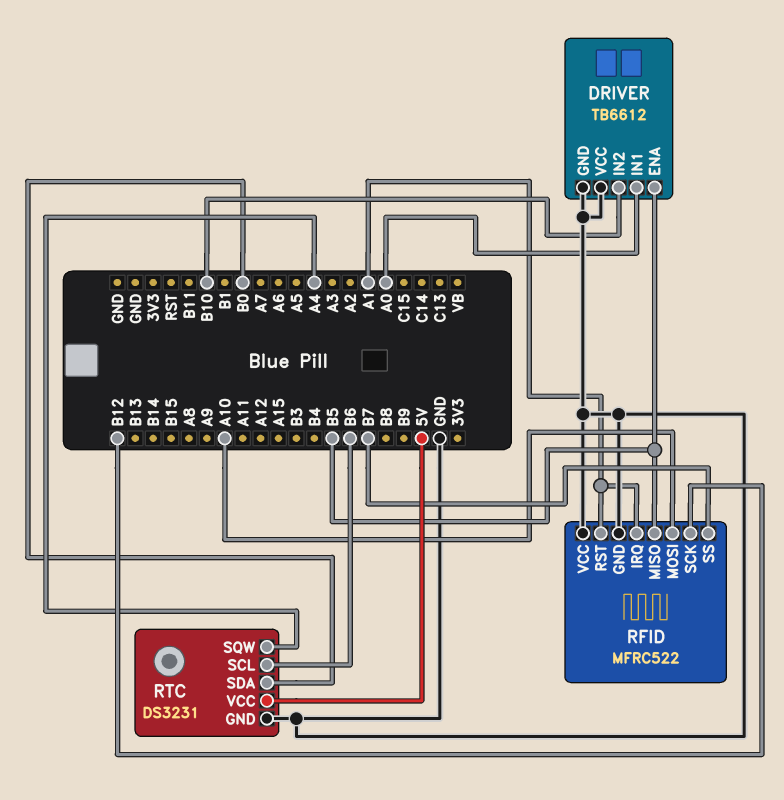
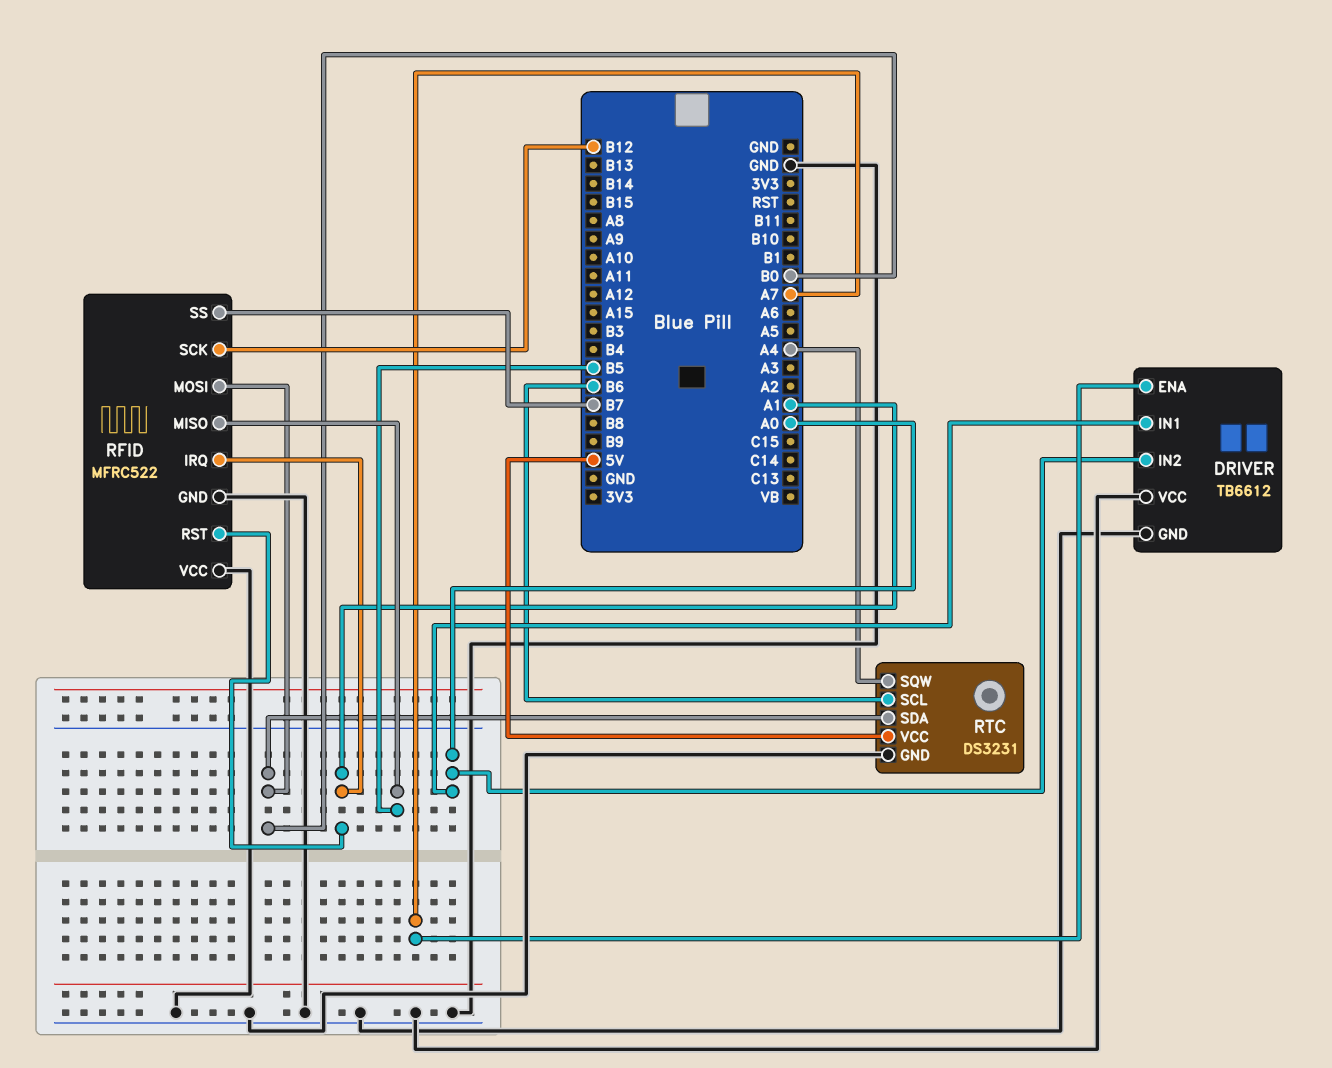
DRIVER pin ENA: B5 -> A7
DRIVER pin IN2: B10 -> A0
RFID pin MOSI: A10 -> B0

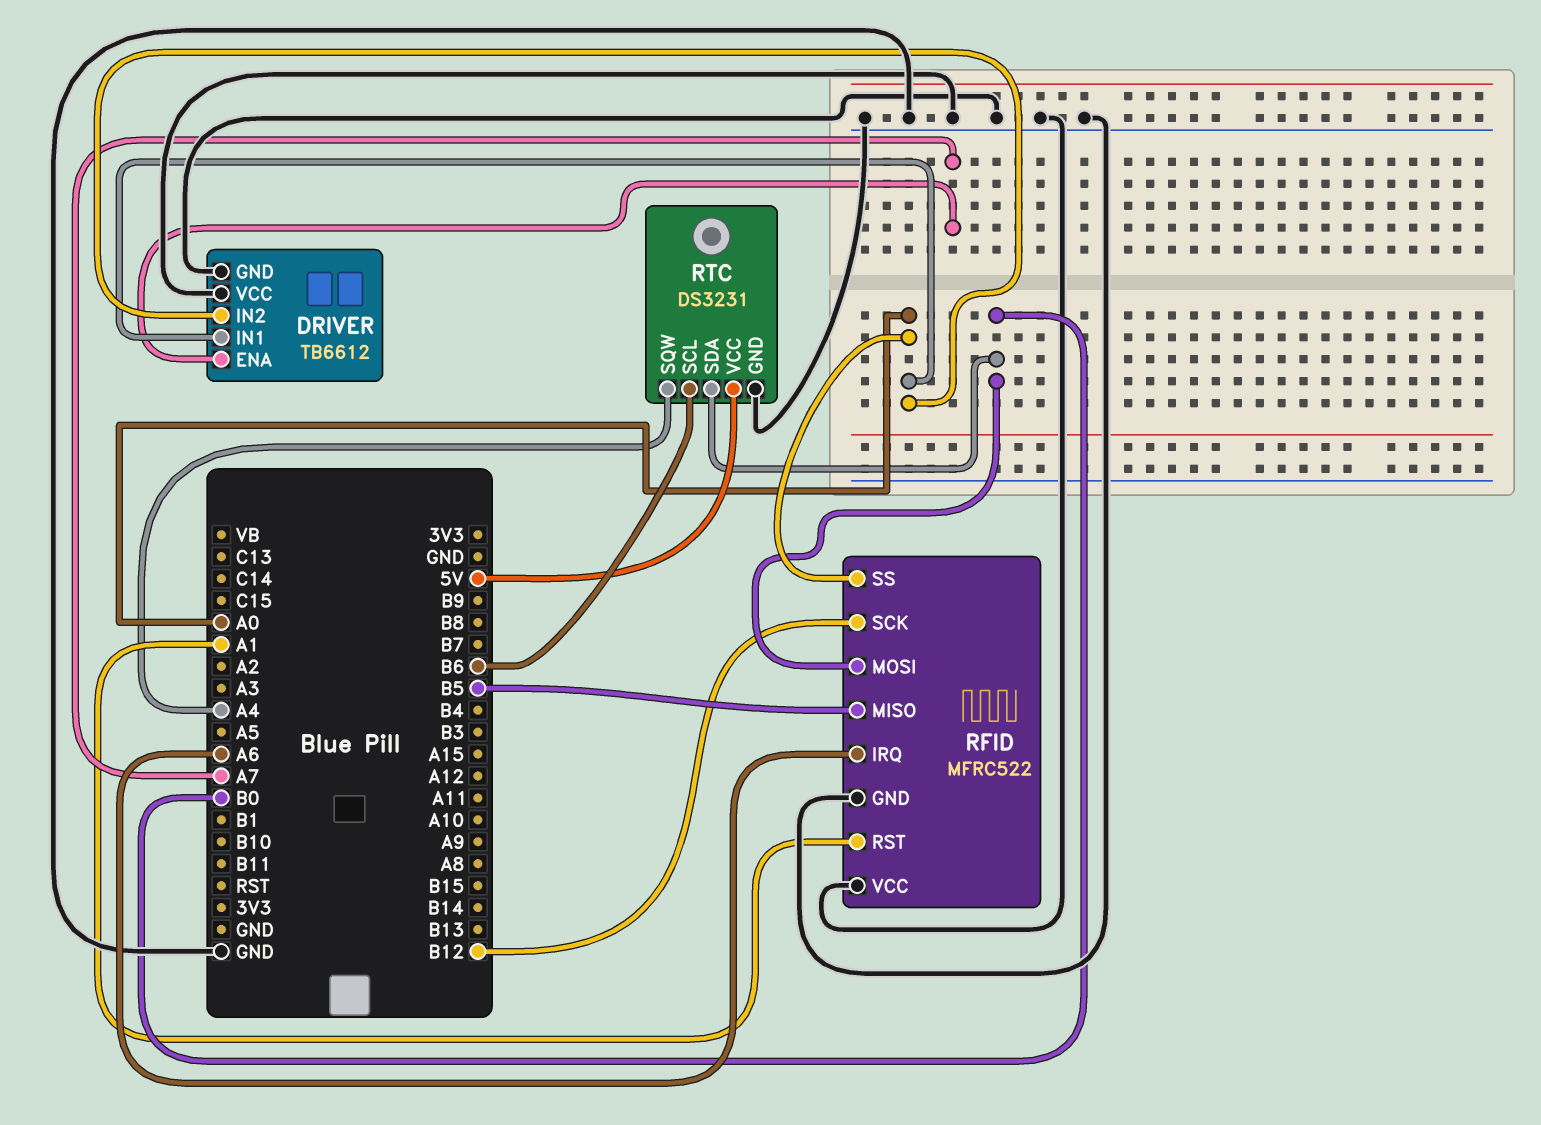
RFID pin IRQ: A1 -> A6
RFID pin SS: B7 -> A0

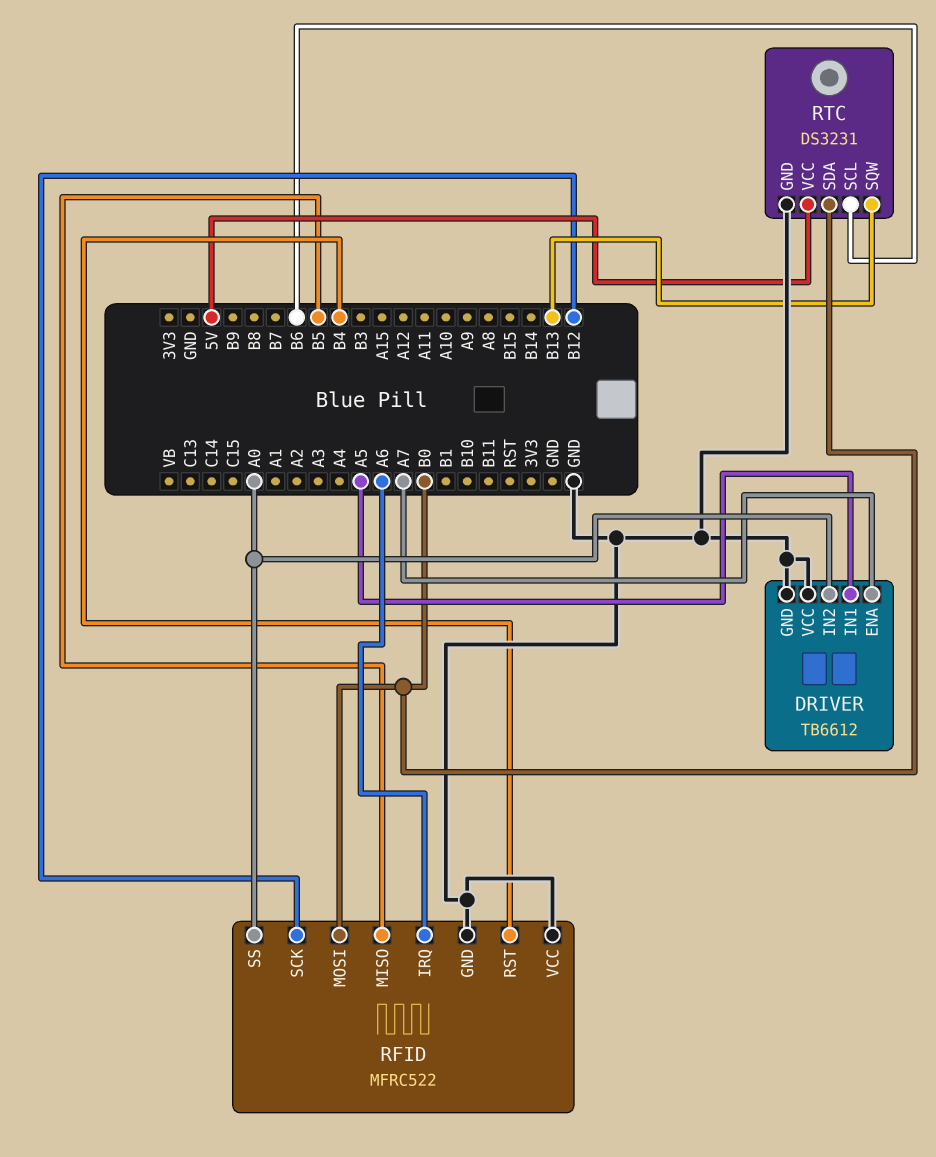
DRIVER pin IN1: A0 -> A5
RFID pin RST: A1 -> B4
RTC pin SQW: A4 -> B13

